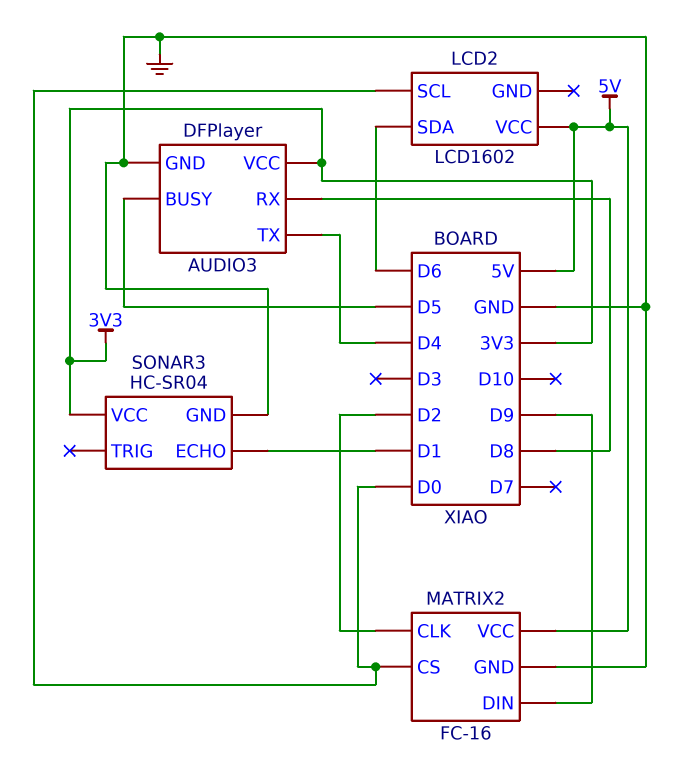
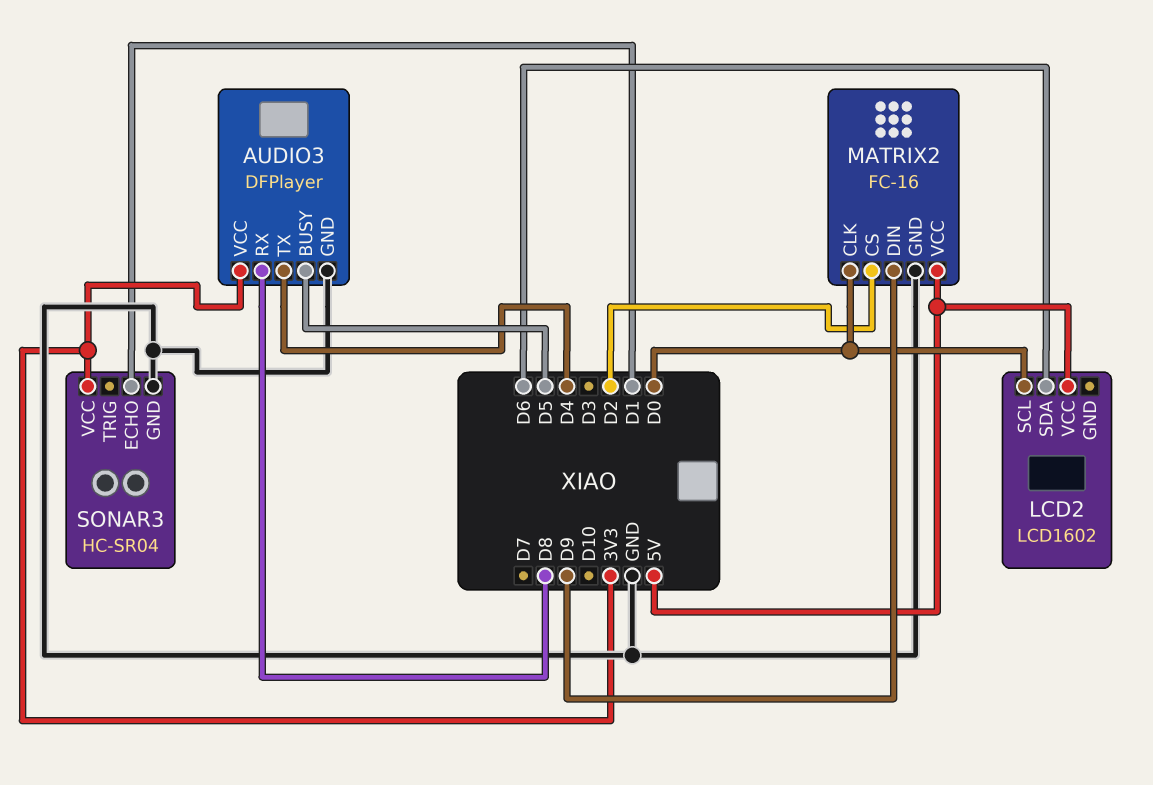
MATRIX2 pin CLK: D2 -> D0
MATRIX2 pin CS: D0 -> D2

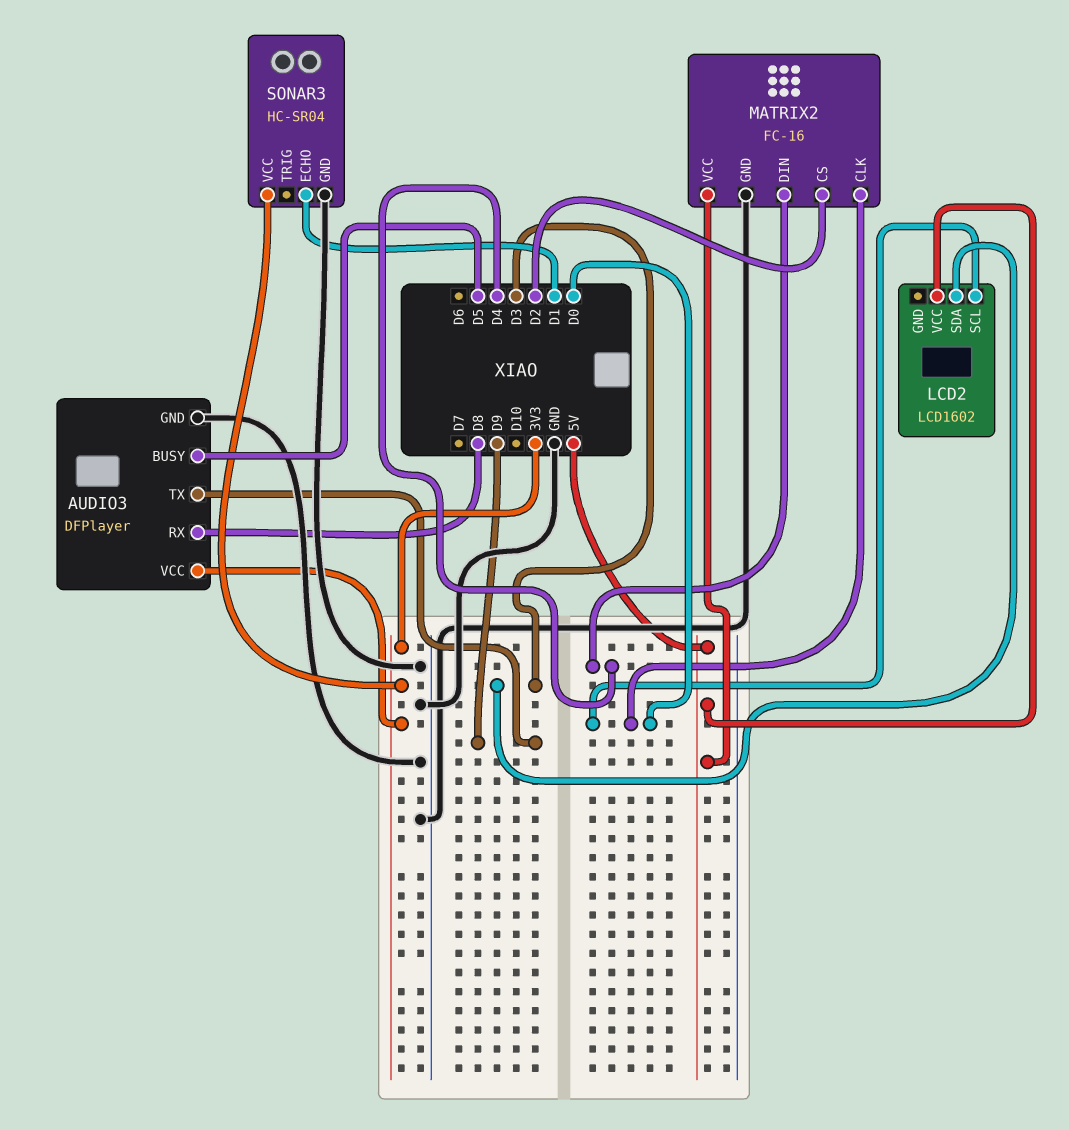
AUDIO3 pin TX: D4 -> D9
LCD2 pin SDA: D6 -> D3
MATRIX2 pin DIN: D9 -> D4

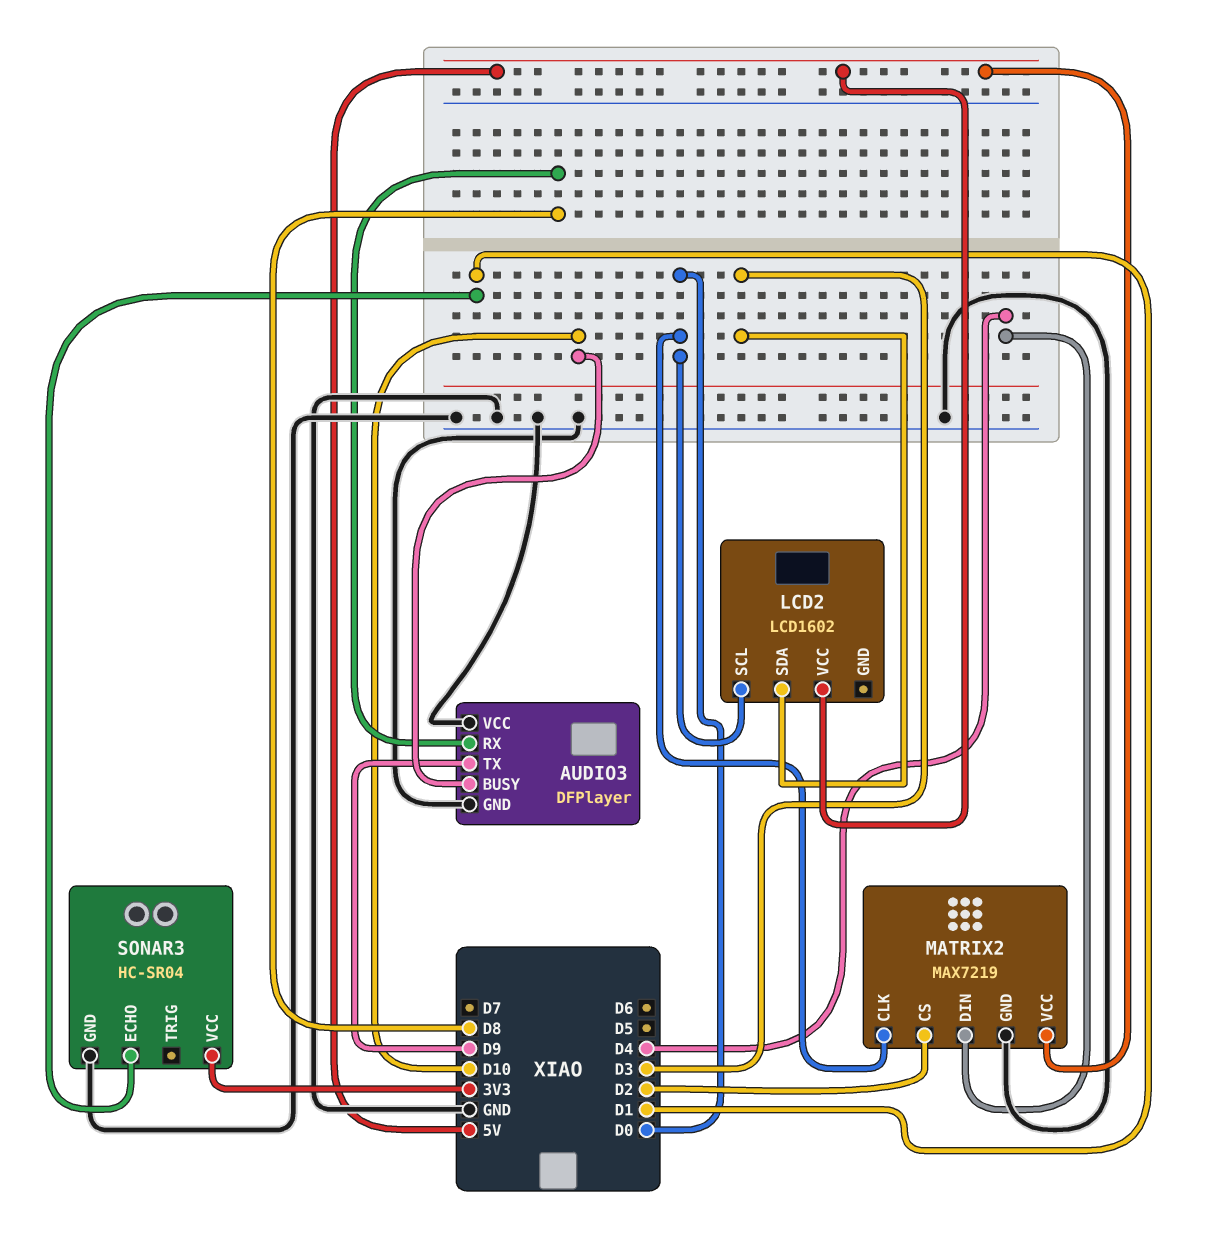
AUDIO3 pin BUSY: D5 -> D10
AUDIO3 pin VCC: 3V3 -> GND
MATRIX2: FC-16 -> MAX7219

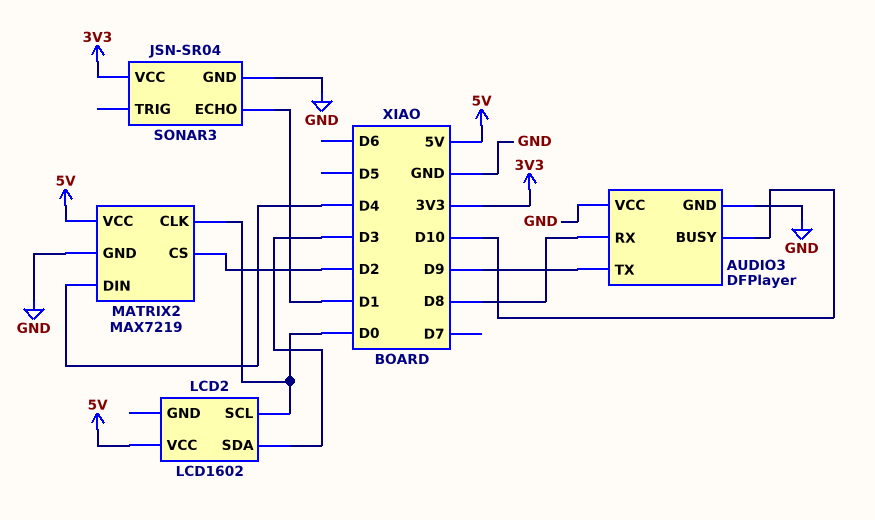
SONAR3: HC-SR04 -> JSN-SR04

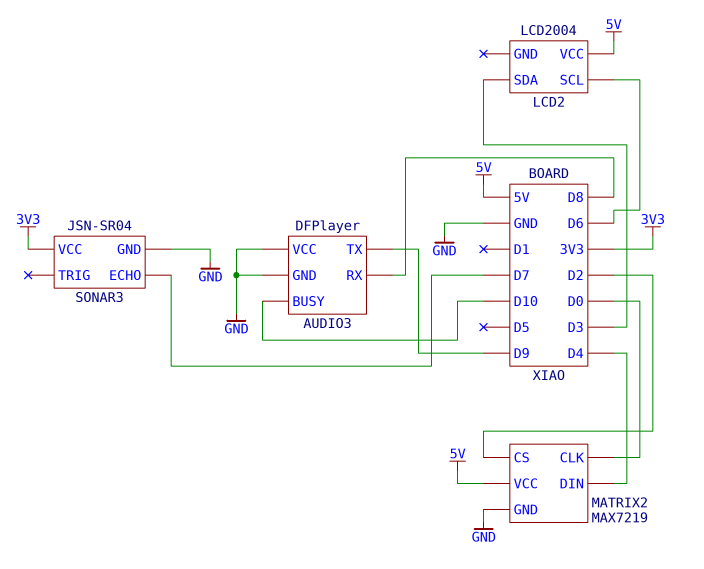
LCD2: LCD1602 -> LCD2004
LCD2 pin SCL: D0 -> D6
SONAR3 pin ECHO: D1 -> D7

